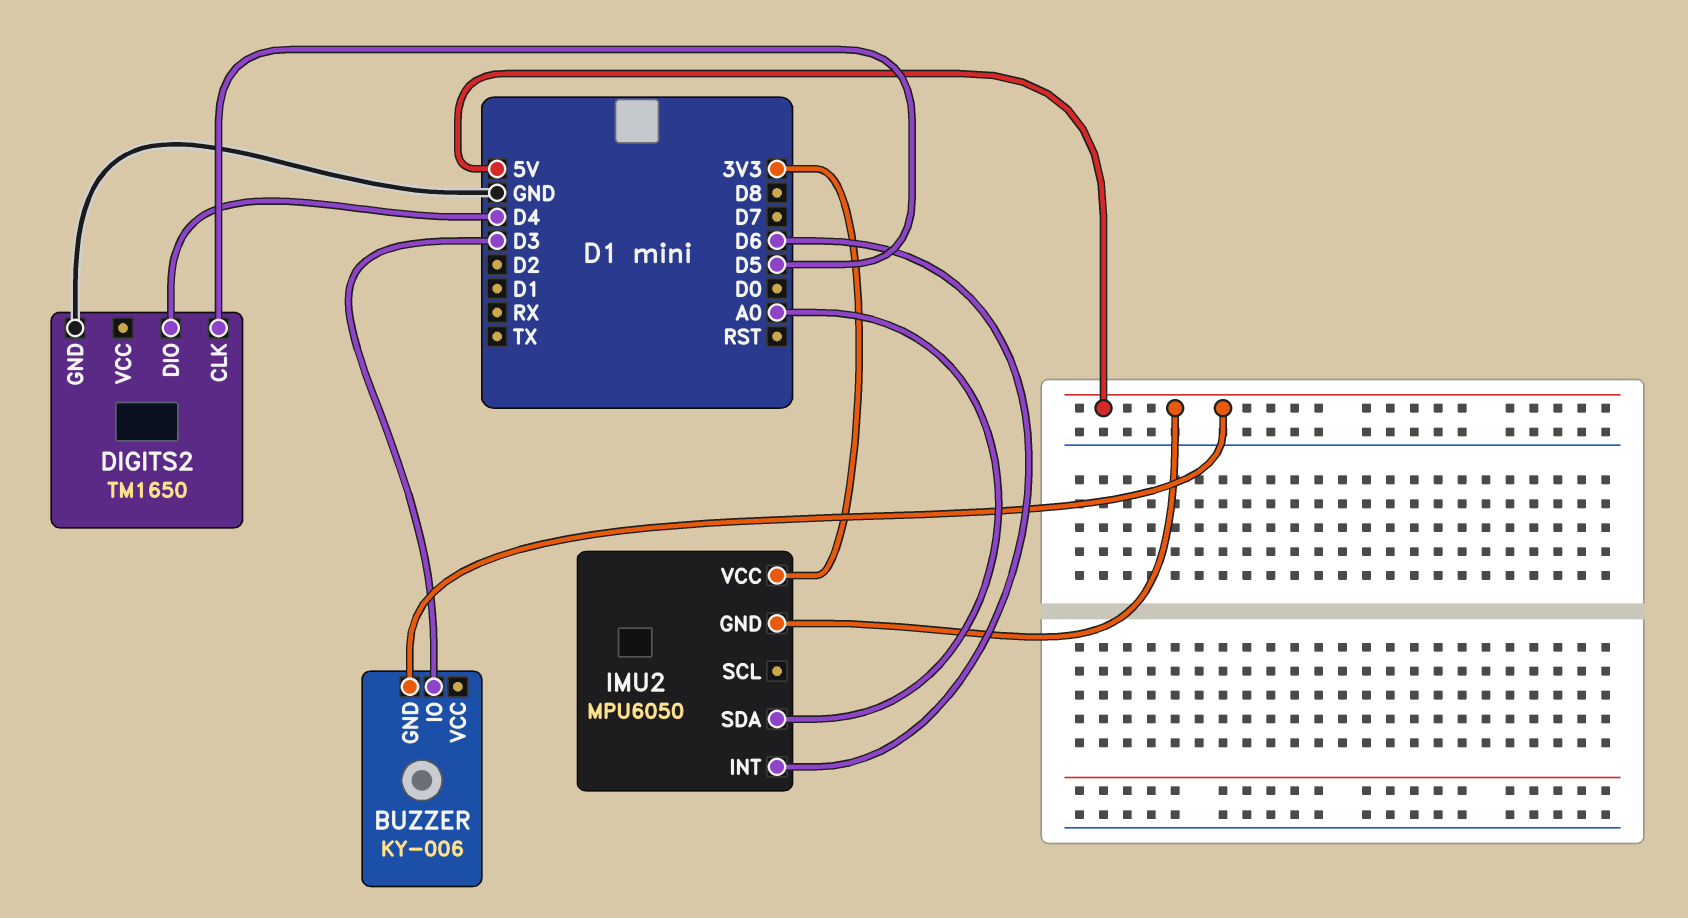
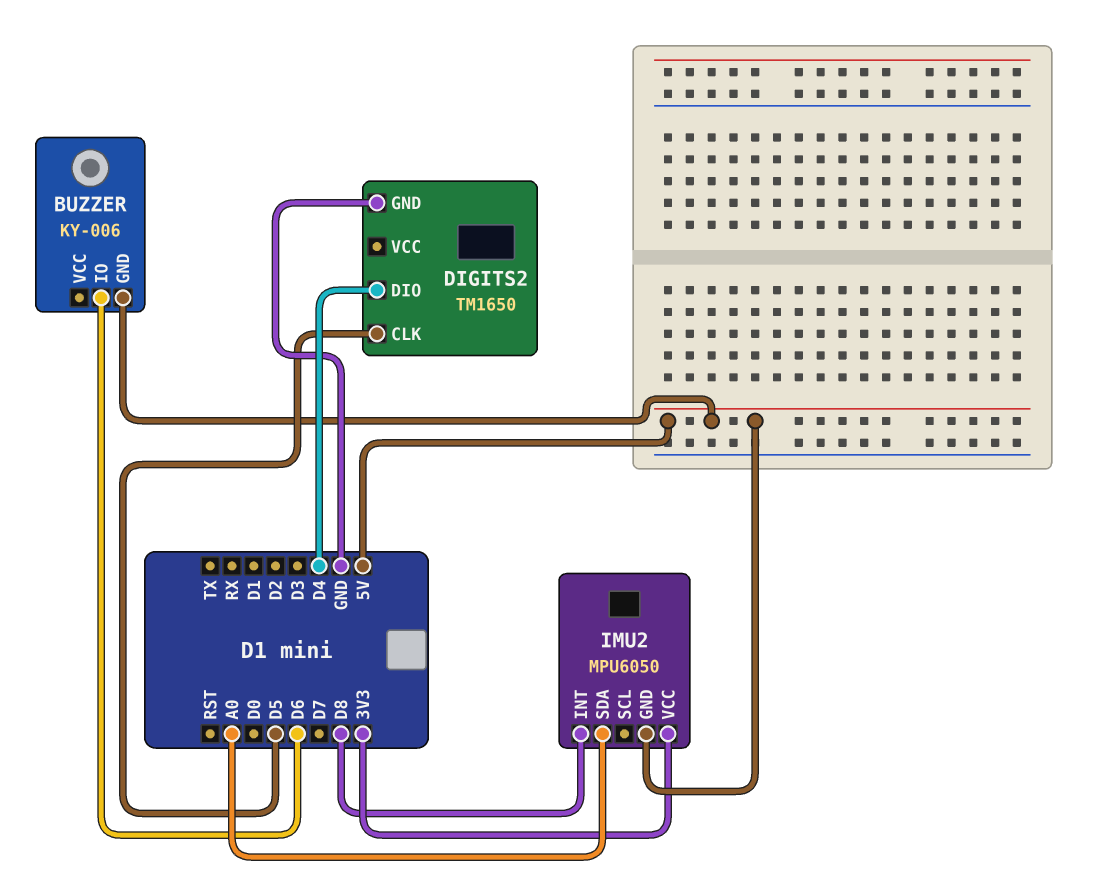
BUZZER pin IO: D3 -> D6
IMU2 pin INT: D6 -> D8

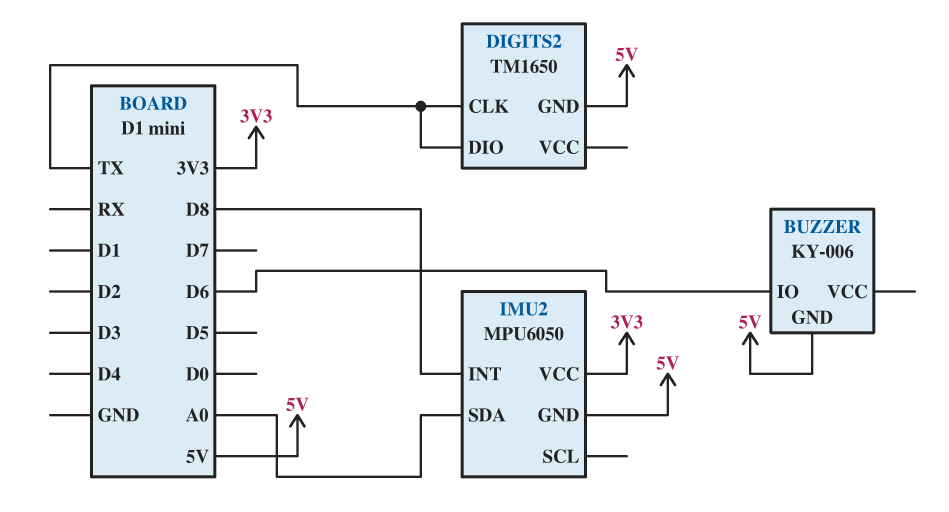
DIGITS2 pin CLK: D5 -> TX
DIGITS2 pin DIO: D4 -> TX
DIGITS2 pin GND: GND -> 5V

